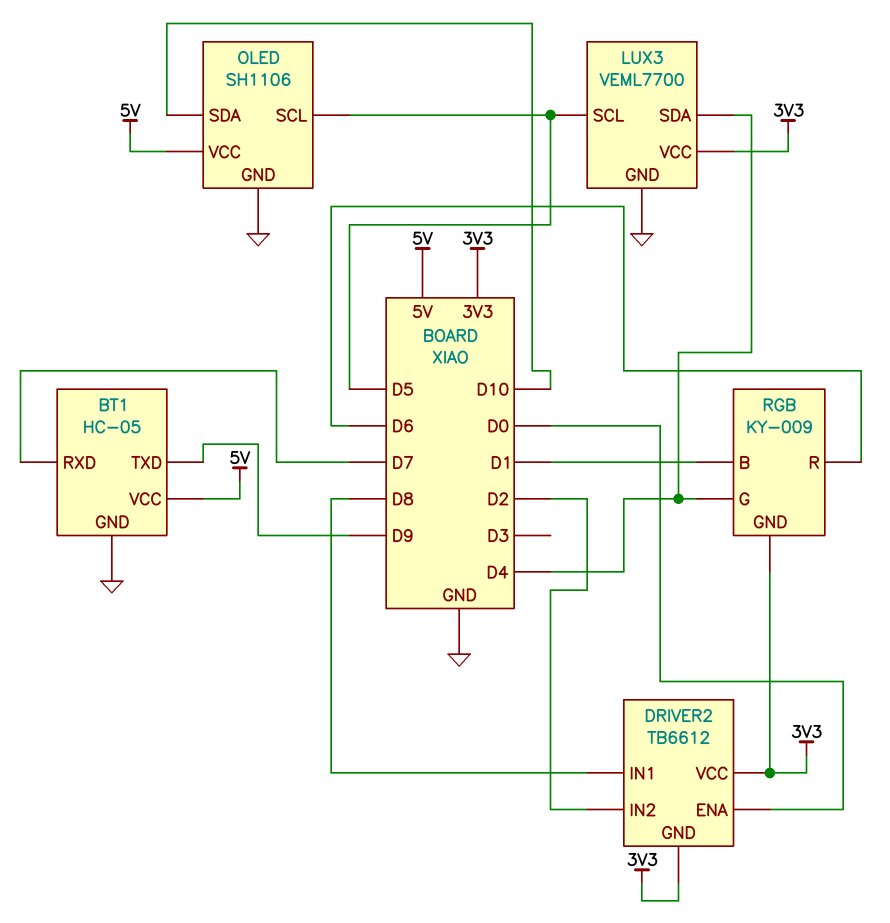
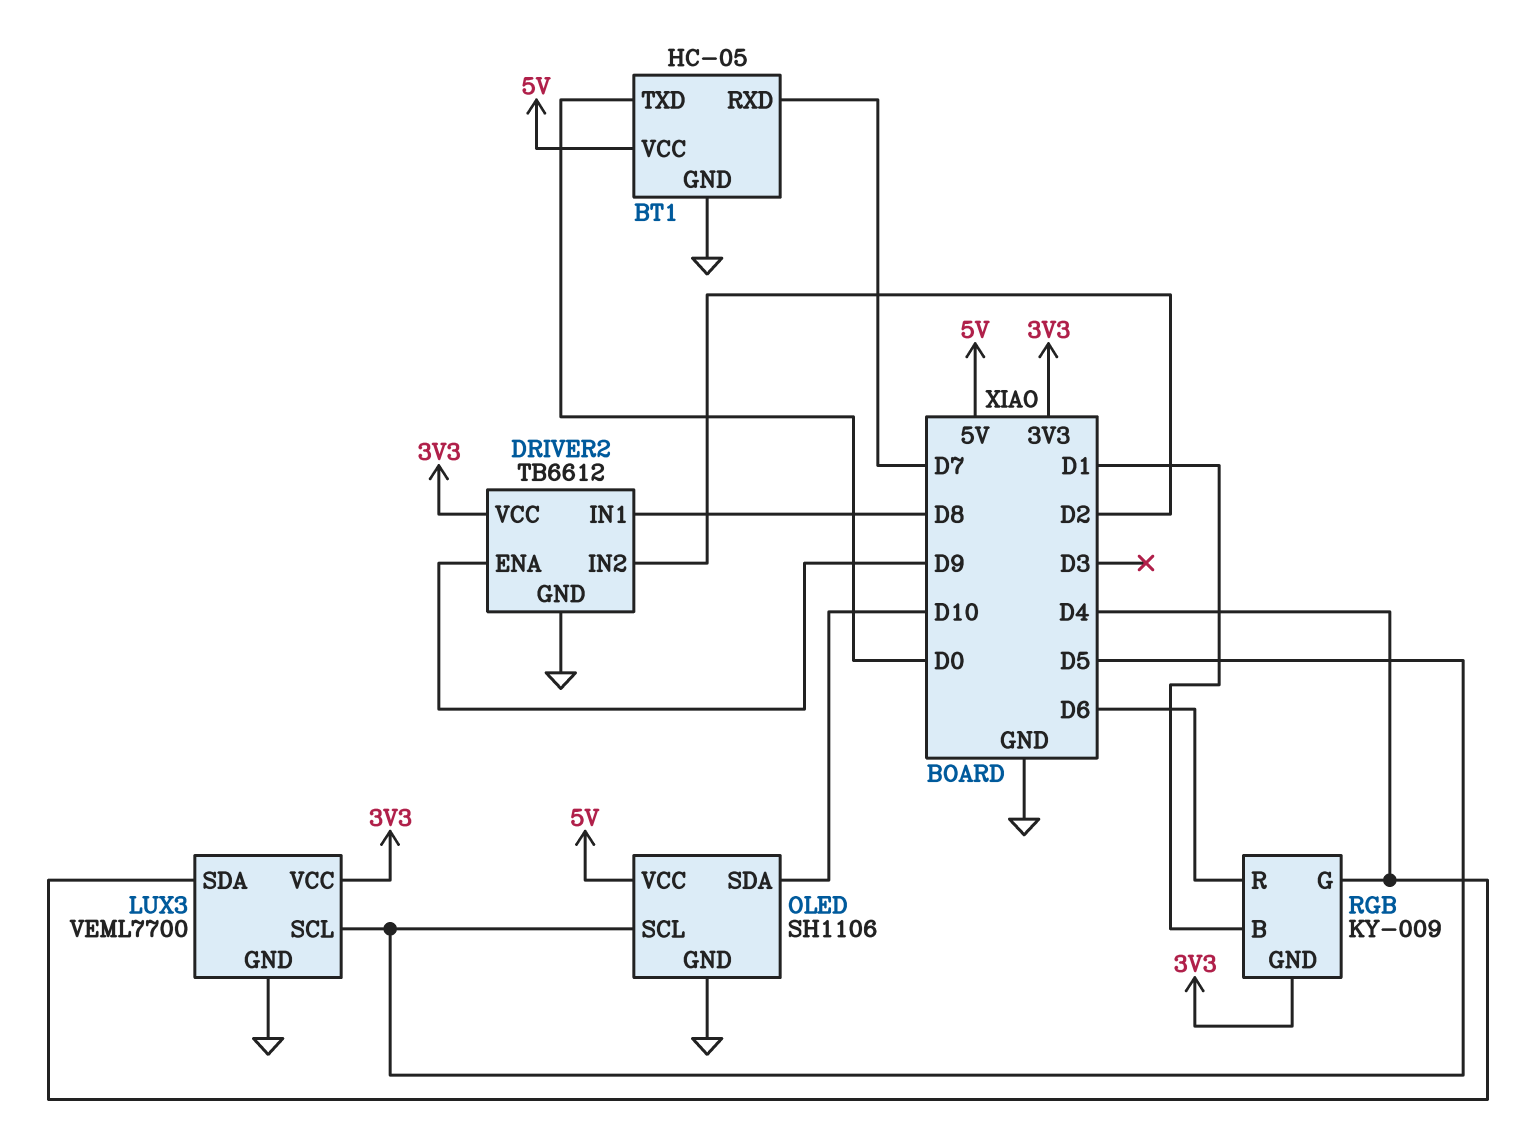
BT1 pin TXD: D9 -> D0
DRIVER2 pin ENA: D0 -> D9
DRIVER2 pin GND: 3V3 -> GND

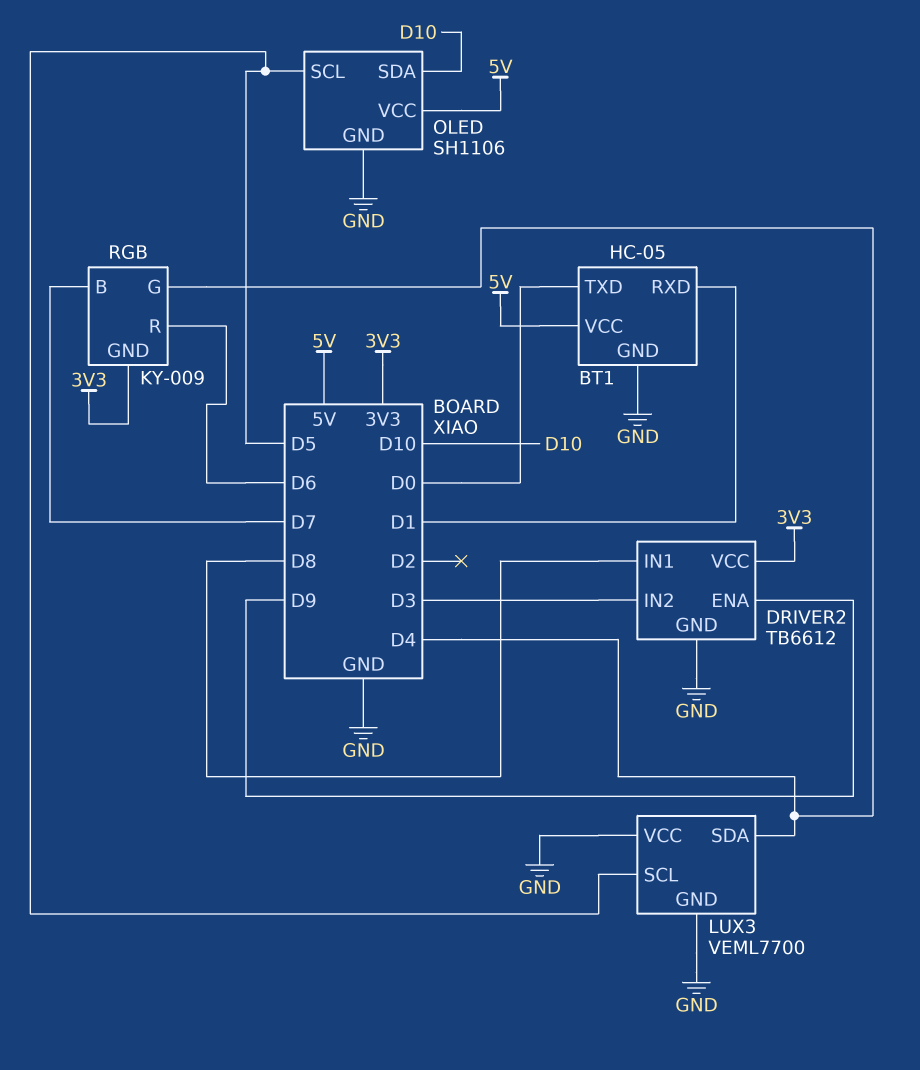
BT1 pin RXD: D7 -> D1
DRIVER2 pin IN2: D2 -> D3
LUX3 pin VCC: 3V3 -> GND
RGB pin B: D1 -> D7

